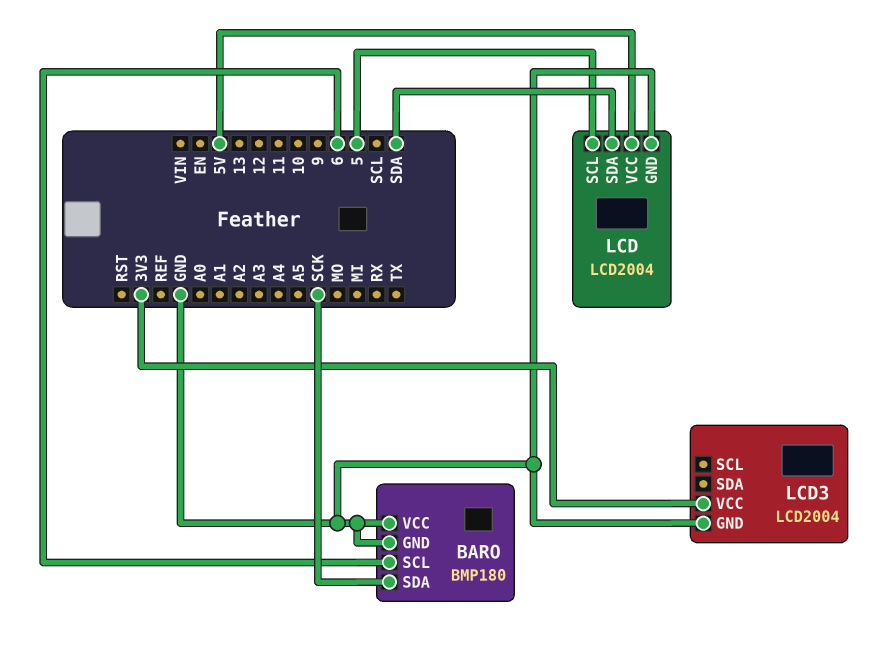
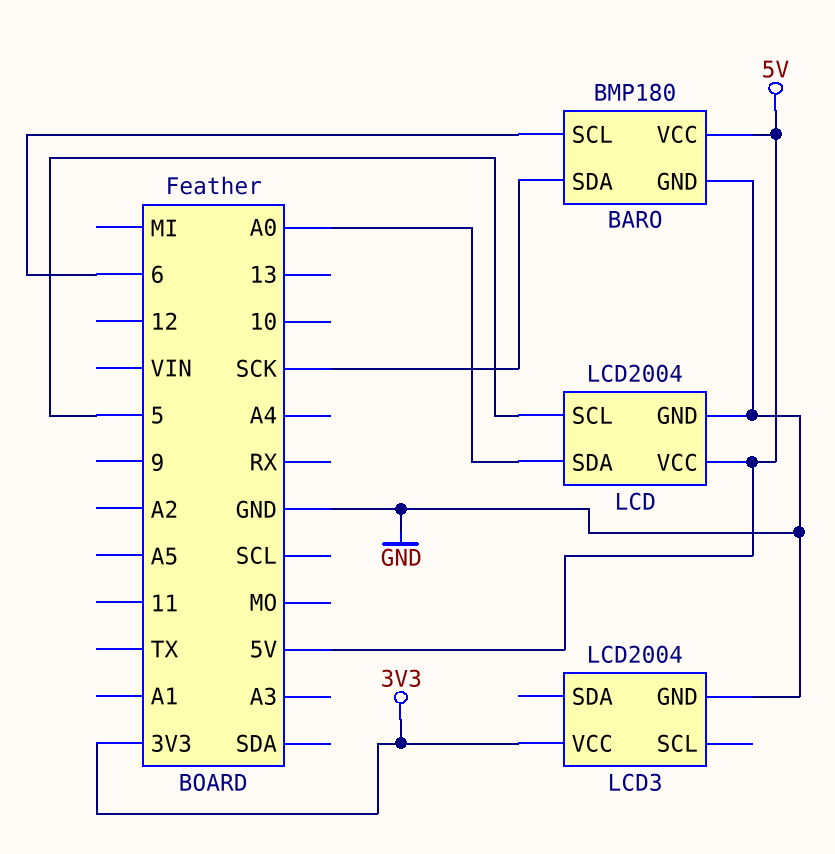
BARO pin VCC: GND -> 5V
LCD pin SDA: SDA -> A0

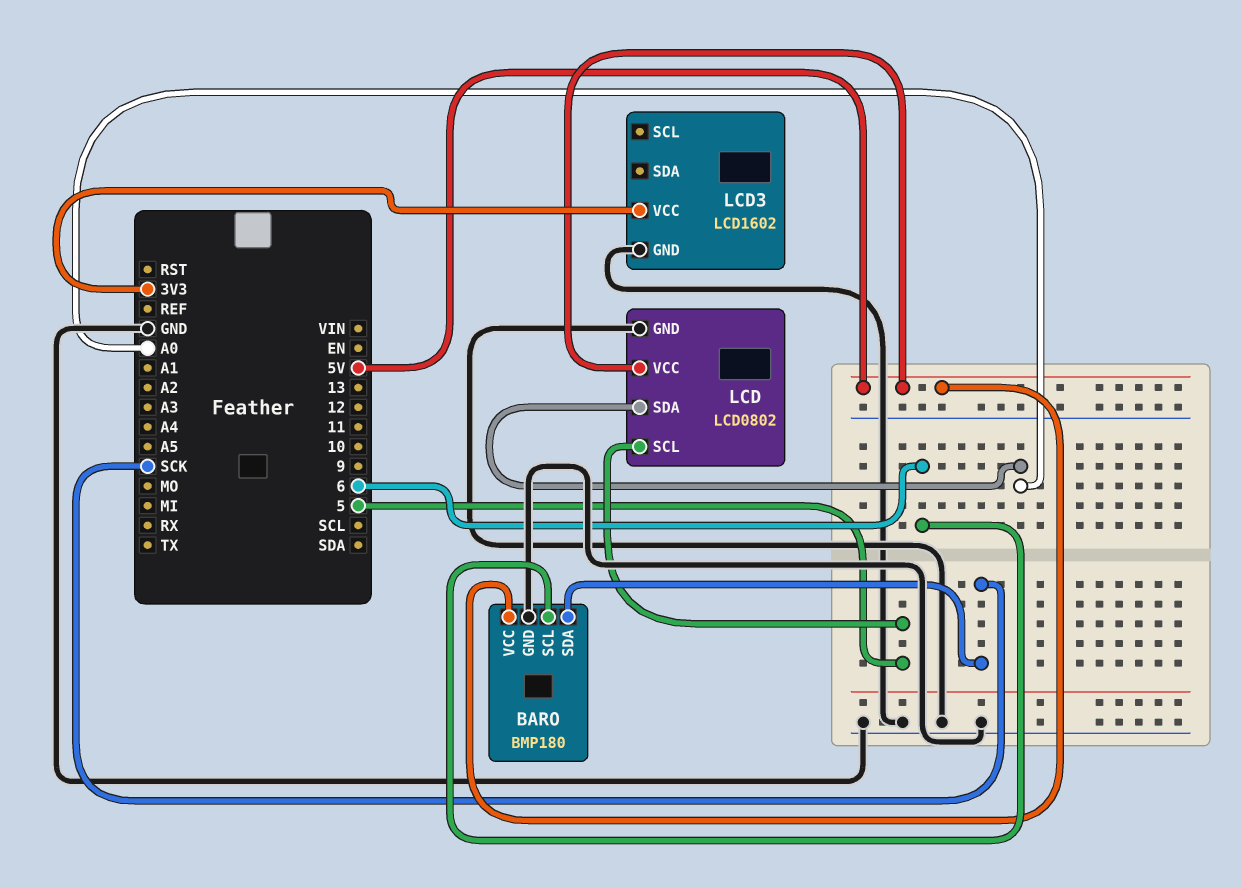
LCD: LCD2004 -> LCD0802
LCD3: LCD2004 -> LCD1602

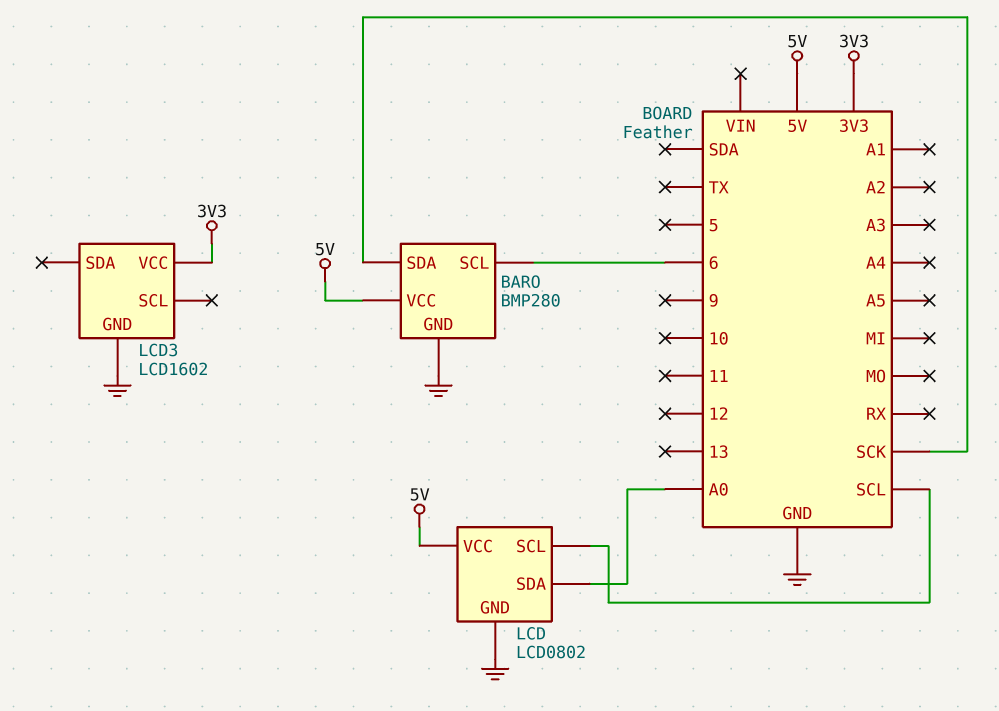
BARO: BMP180 -> BMP280
LCD pin SCL: 5 -> SCL

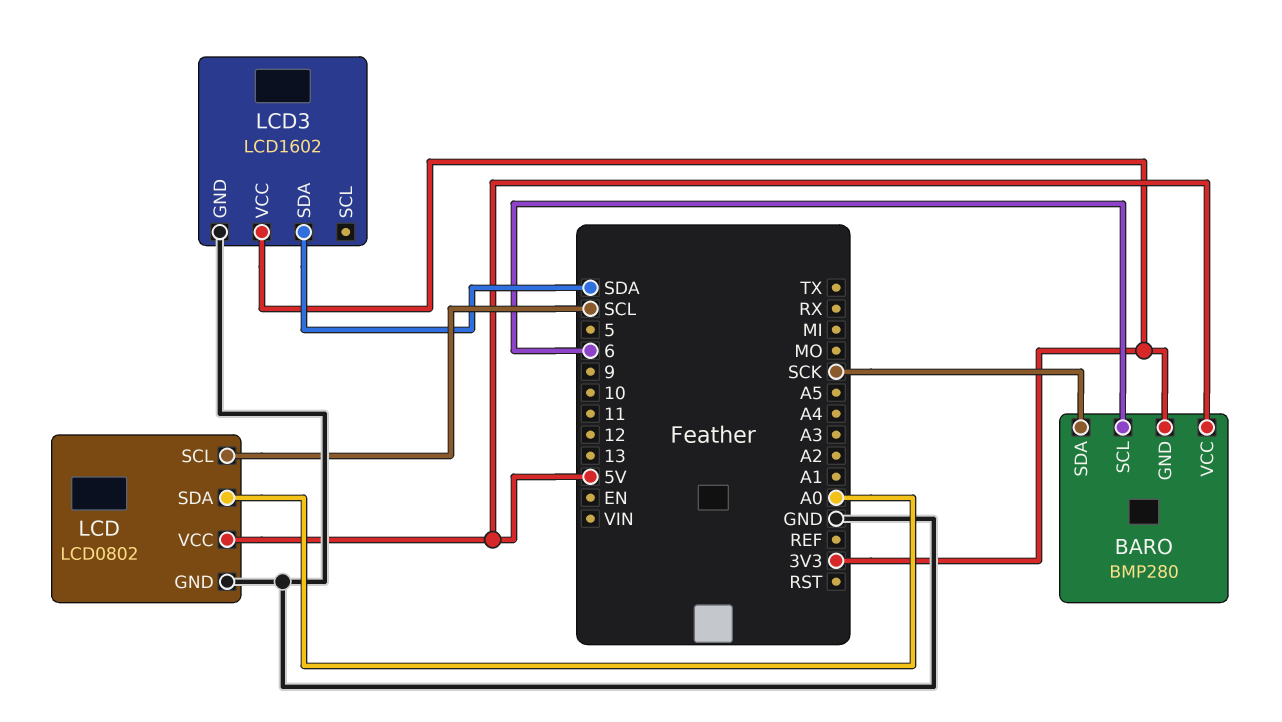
BARO pin GND: GND -> 3V3
LCD3 pin SDA: none -> SDA

